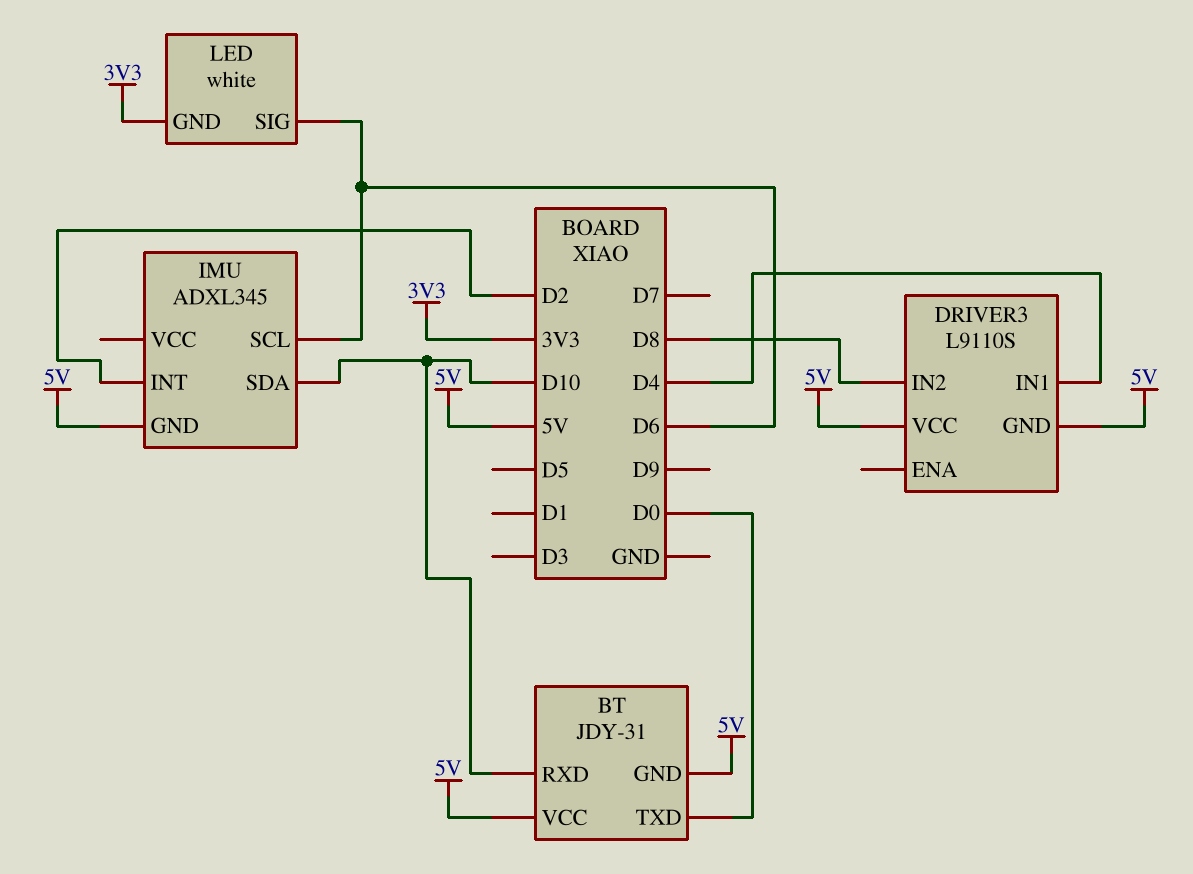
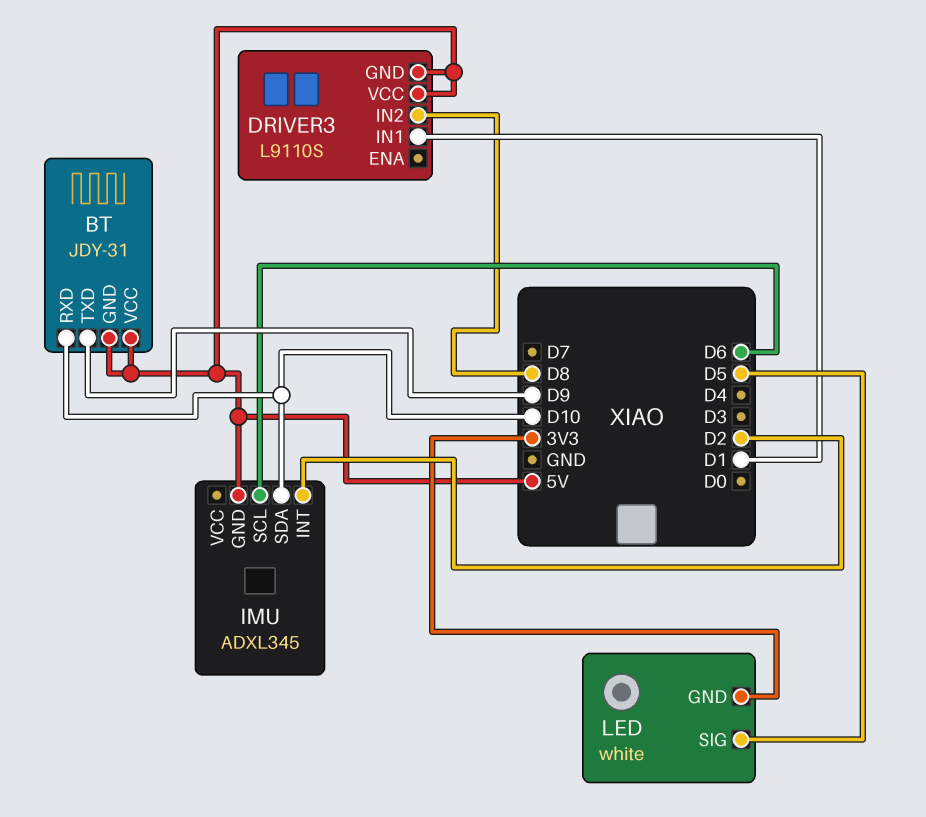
BT pin TXD: D0 -> D9
DRIVER3 pin IN1: D4 -> D1
LED pin SIG: D6 -> D5

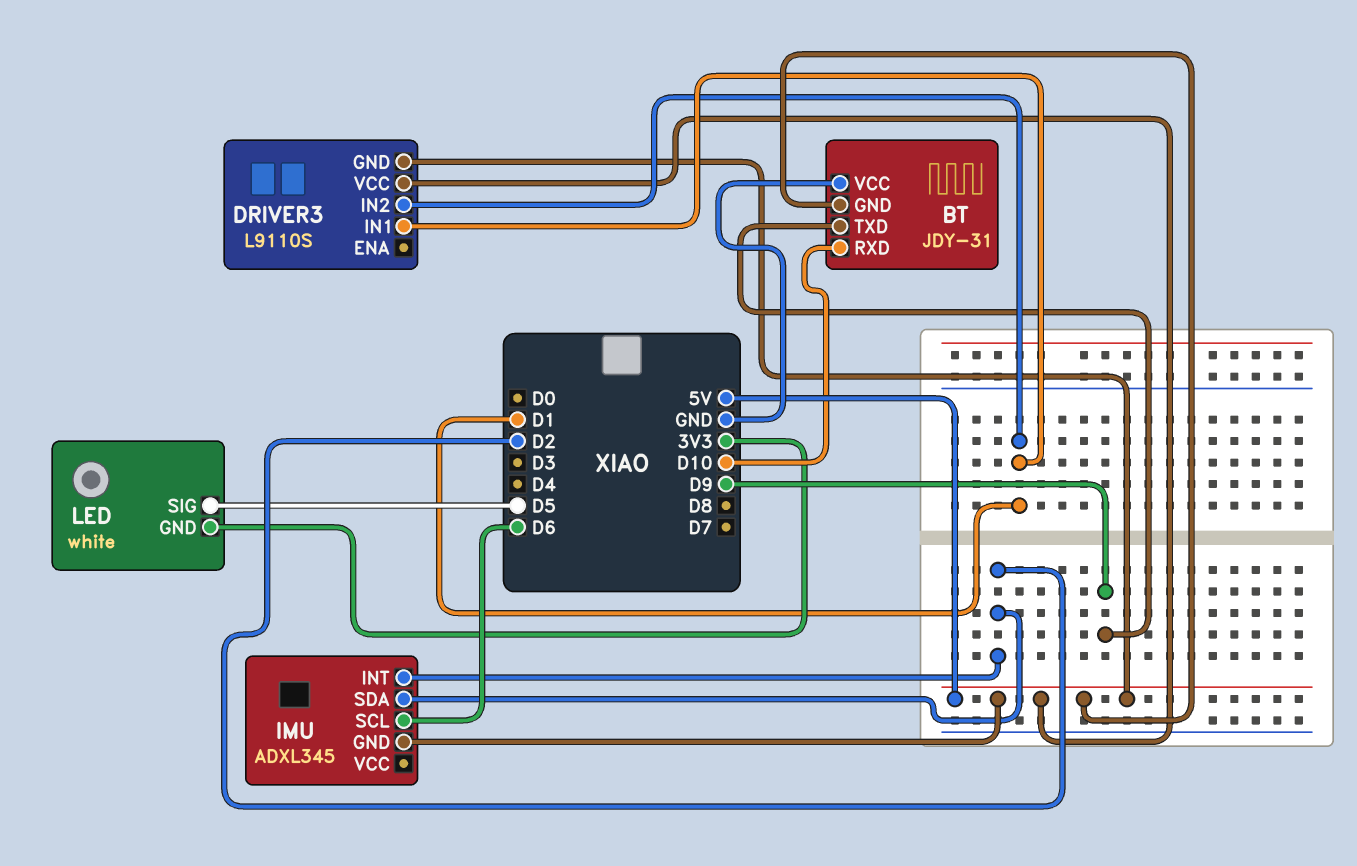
BT pin VCC: 5V -> GND
DRIVER3 pin IN2: D8 -> D1
IMU pin SDA: D10 -> D2

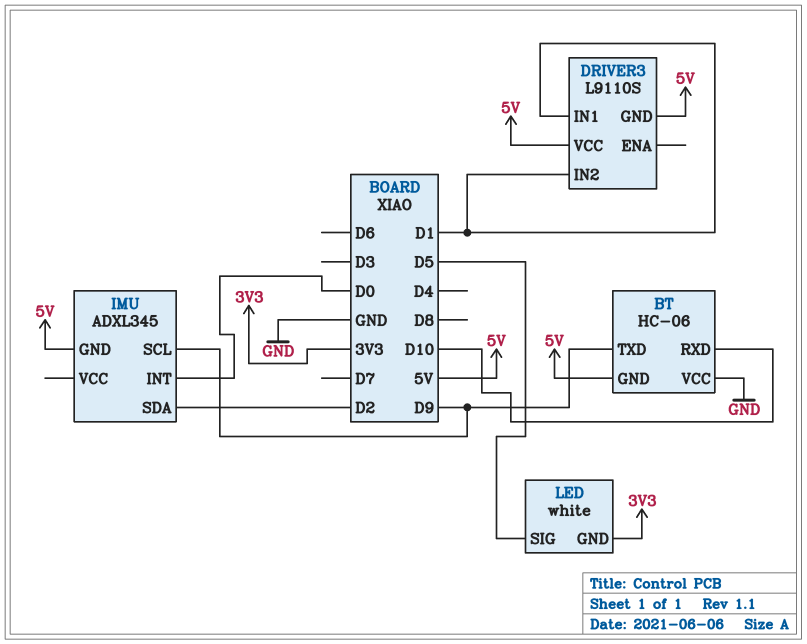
BT: JDY-31 -> HC-06
IMU pin INT: D2 -> D0
IMU pin SCL: D6 -> D9

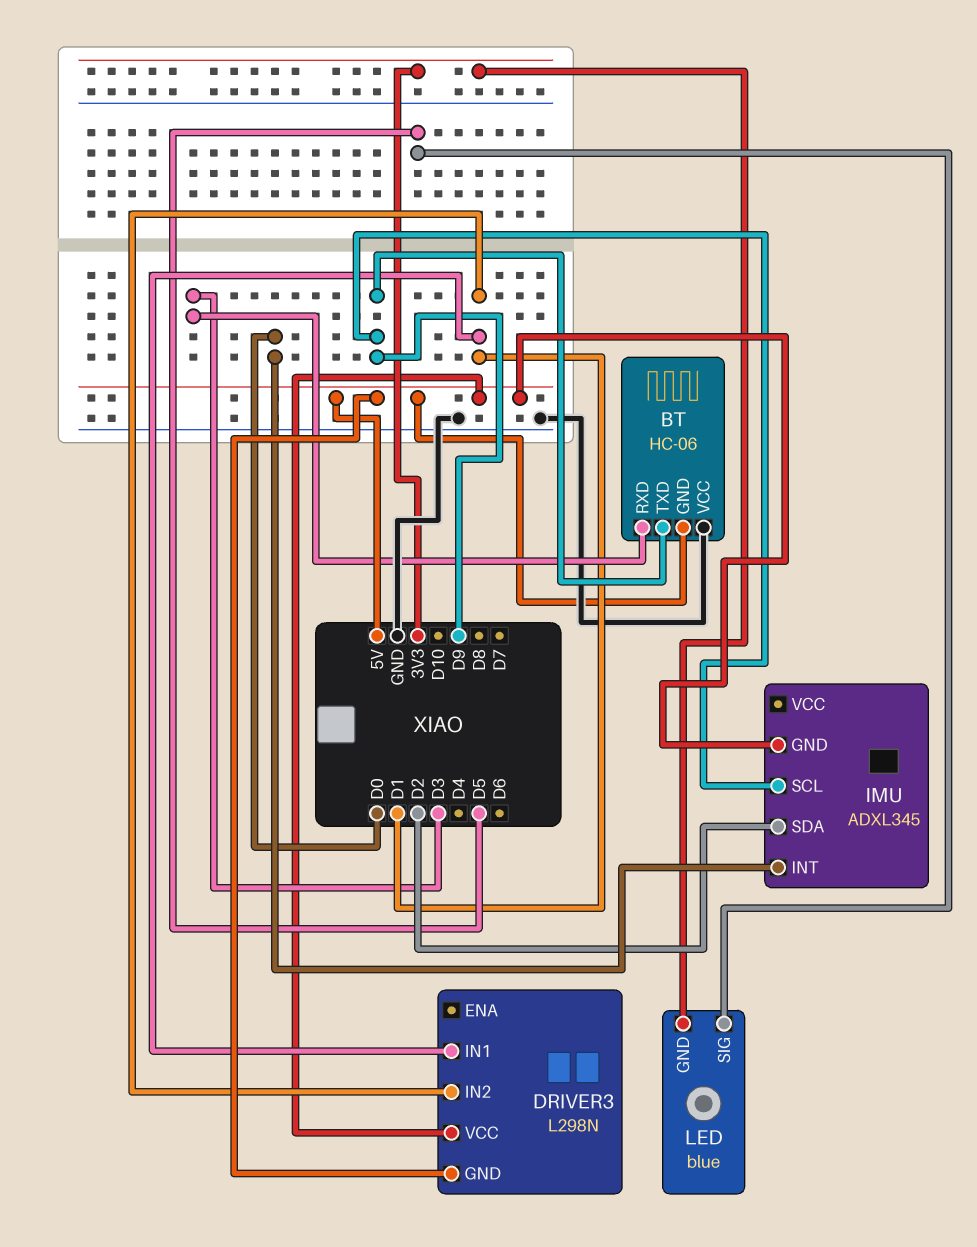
BT pin RXD: D10 -> D3
DRIVER3: L9110S -> L298N
LED: white -> blue

